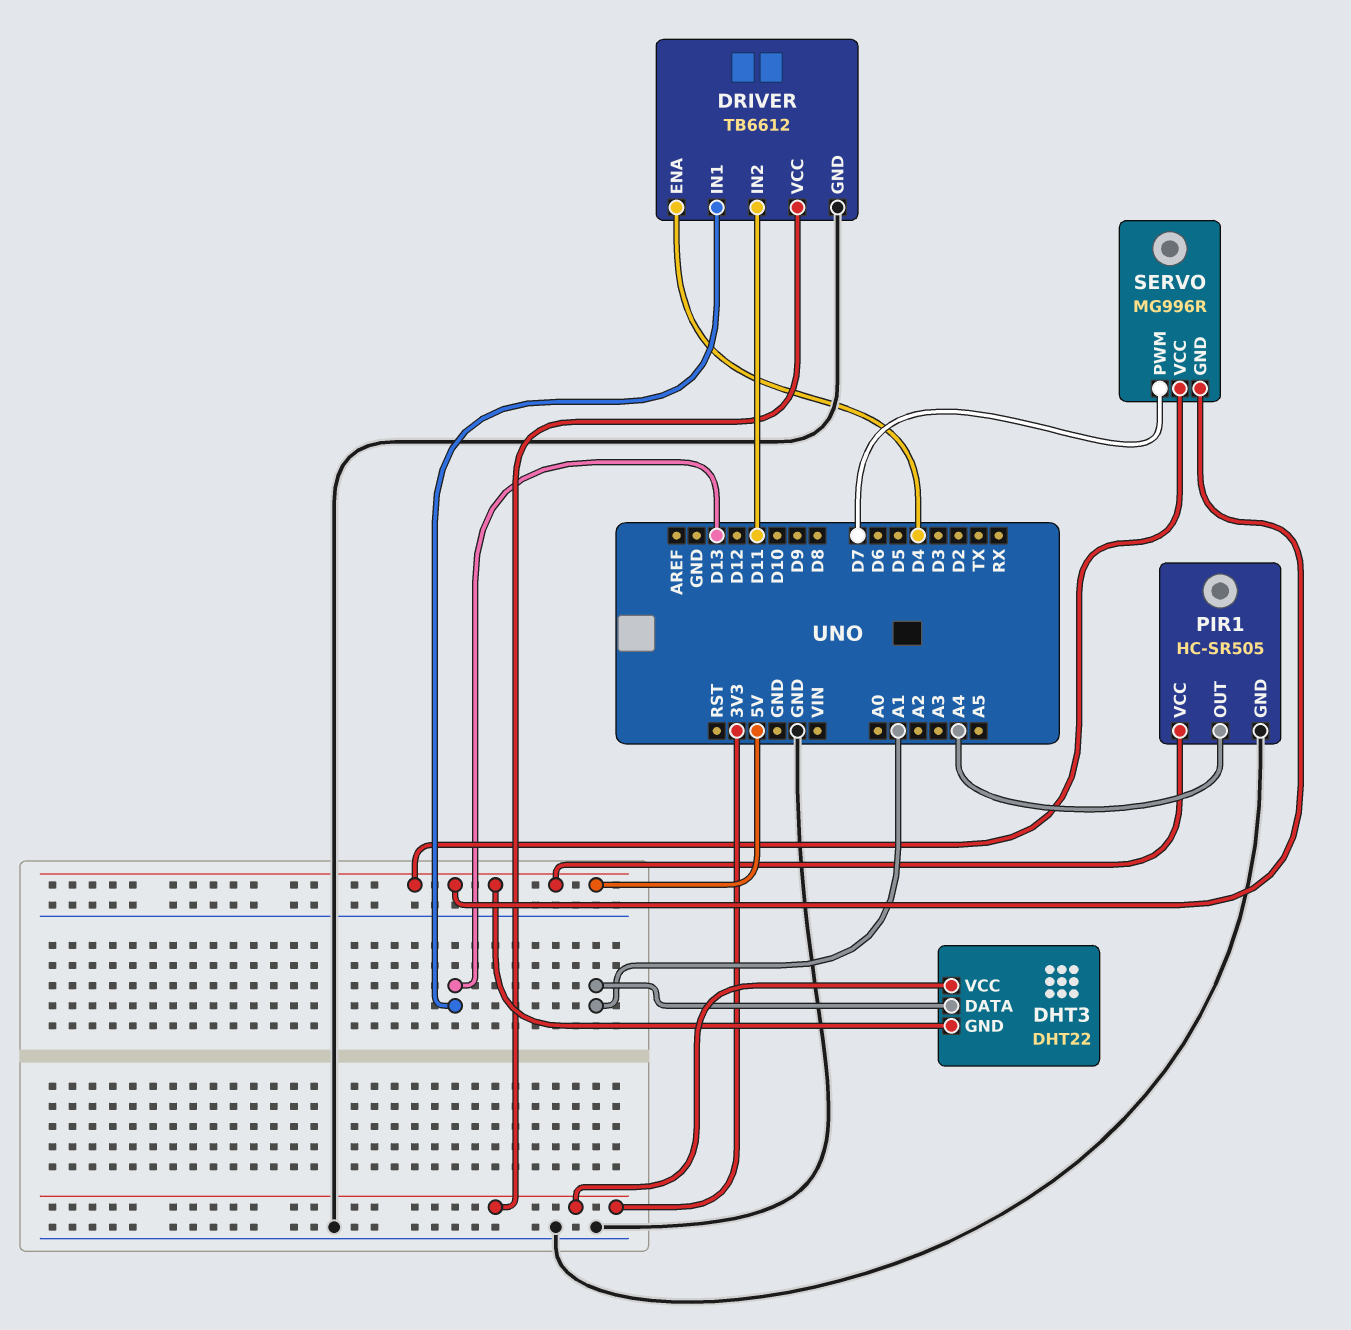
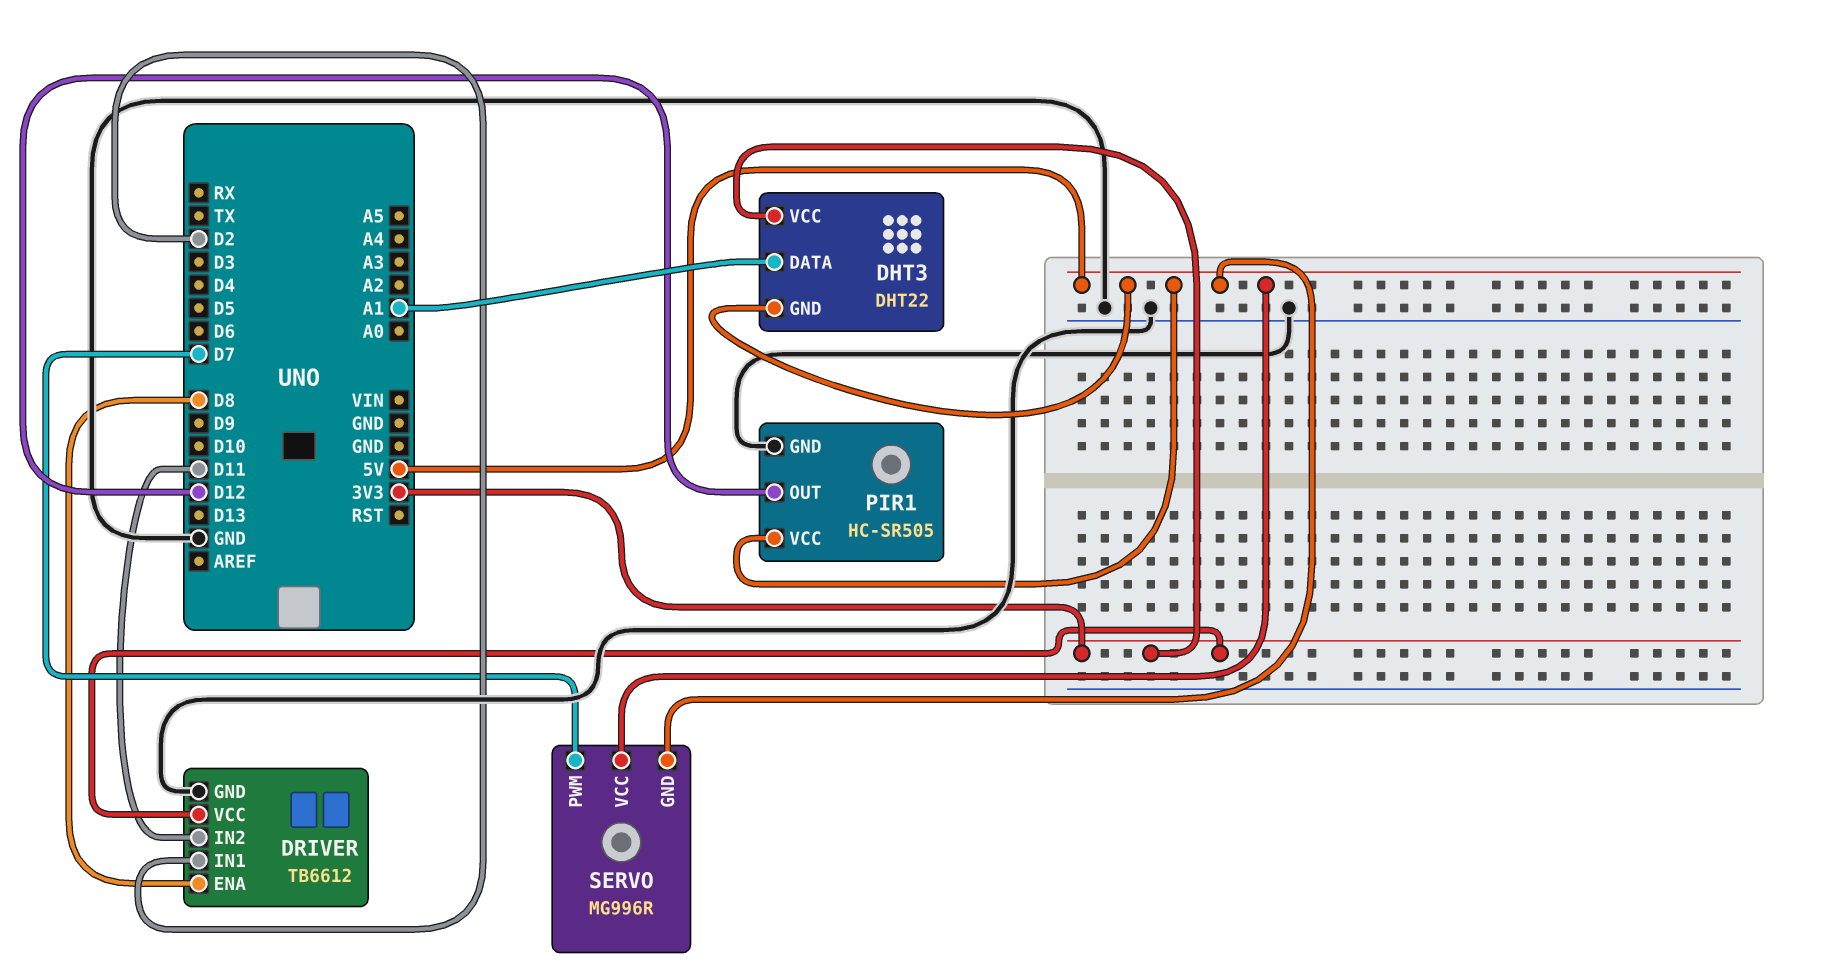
DRIVER pin ENA: D4 -> D8
DRIVER pin IN1: D13 -> D2
PIR1 pin OUT: A4 -> D12

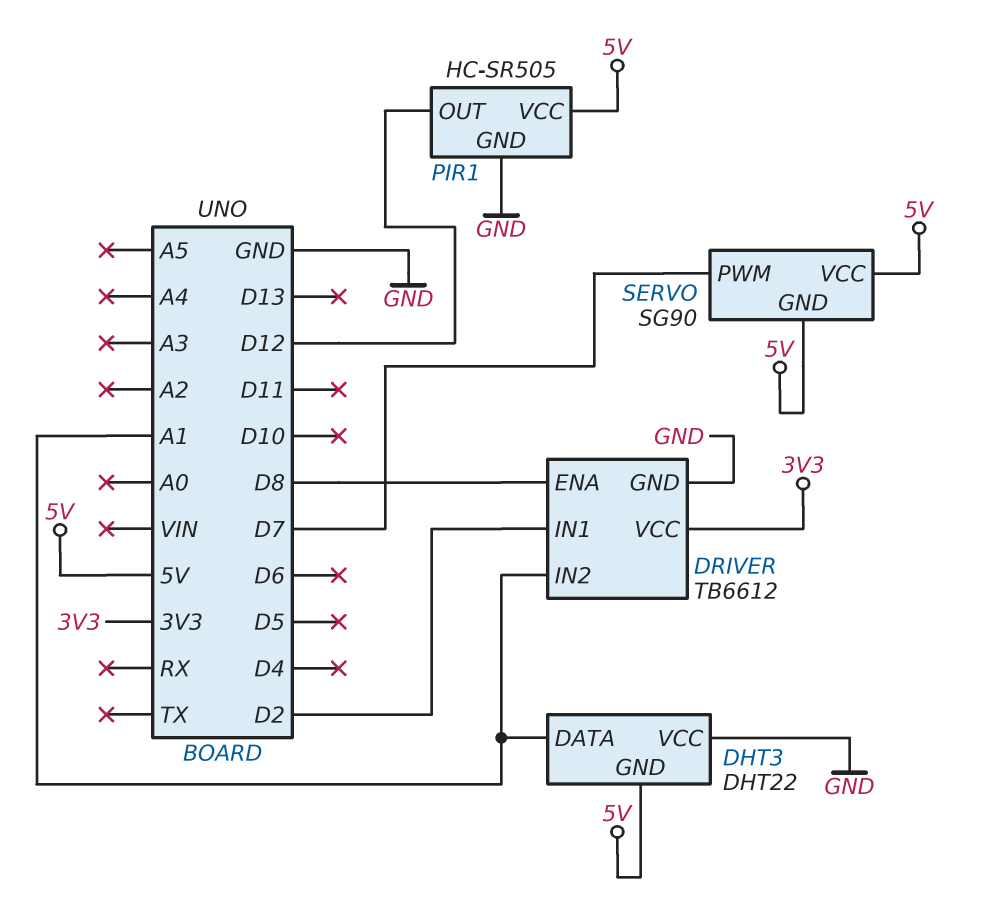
DHT3 pin VCC: 3V3 -> GND
DRIVER pin IN2: D11 -> A1
SERVO: MG996R -> SG90

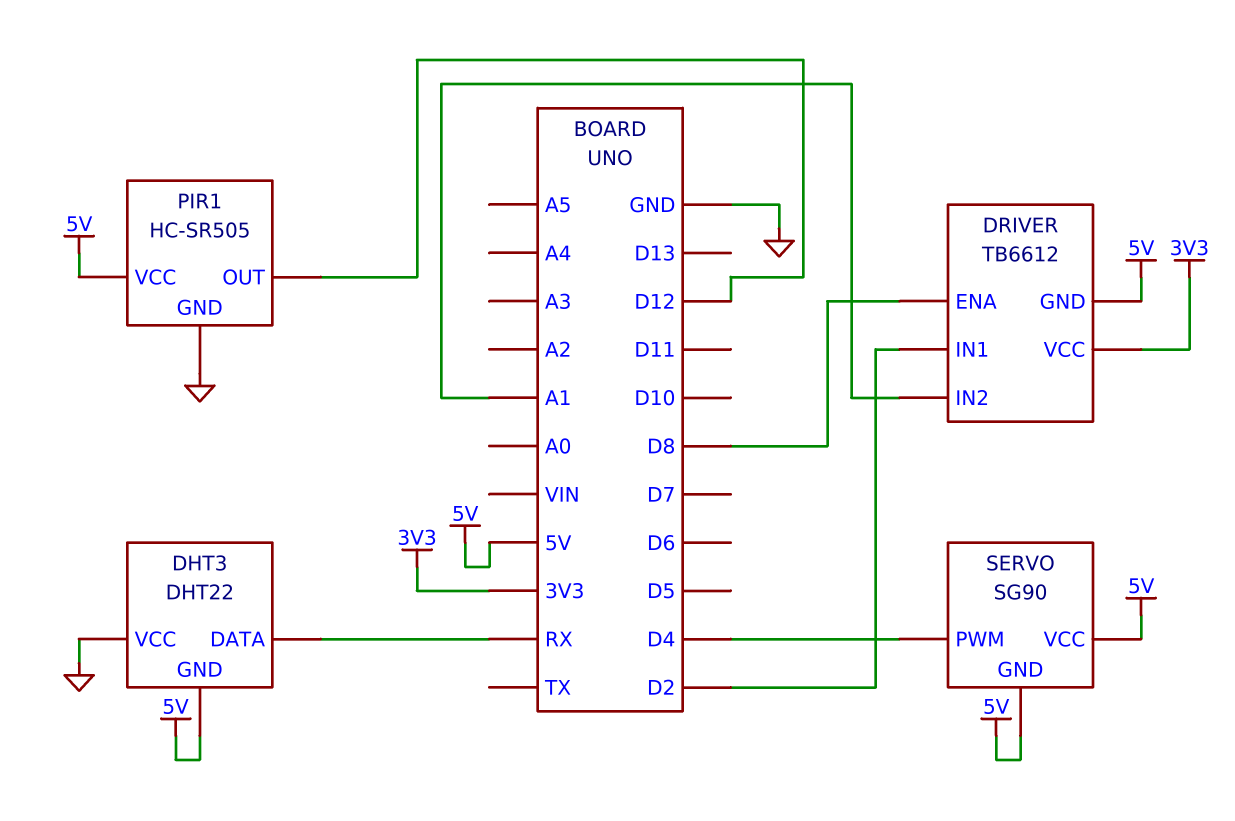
DHT3 pin DATA: A1 -> RX
DRIVER pin GND: GND -> 5V
SERVO pin PWM: D7 -> D4

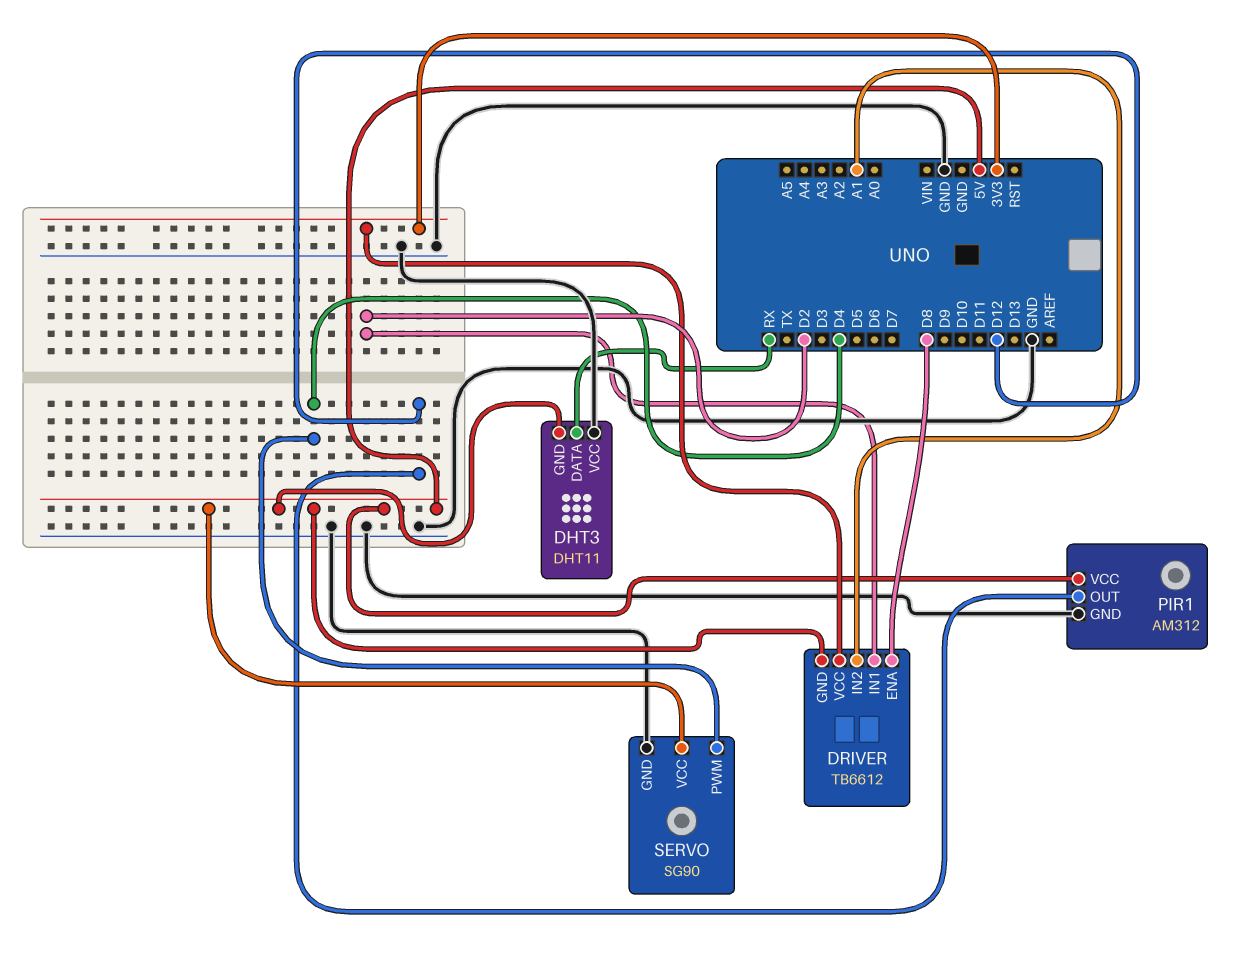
DHT3: DHT22 -> DHT11
PIR1: HC-SR505 -> AM312
SERVO pin GND: 5V -> GND

